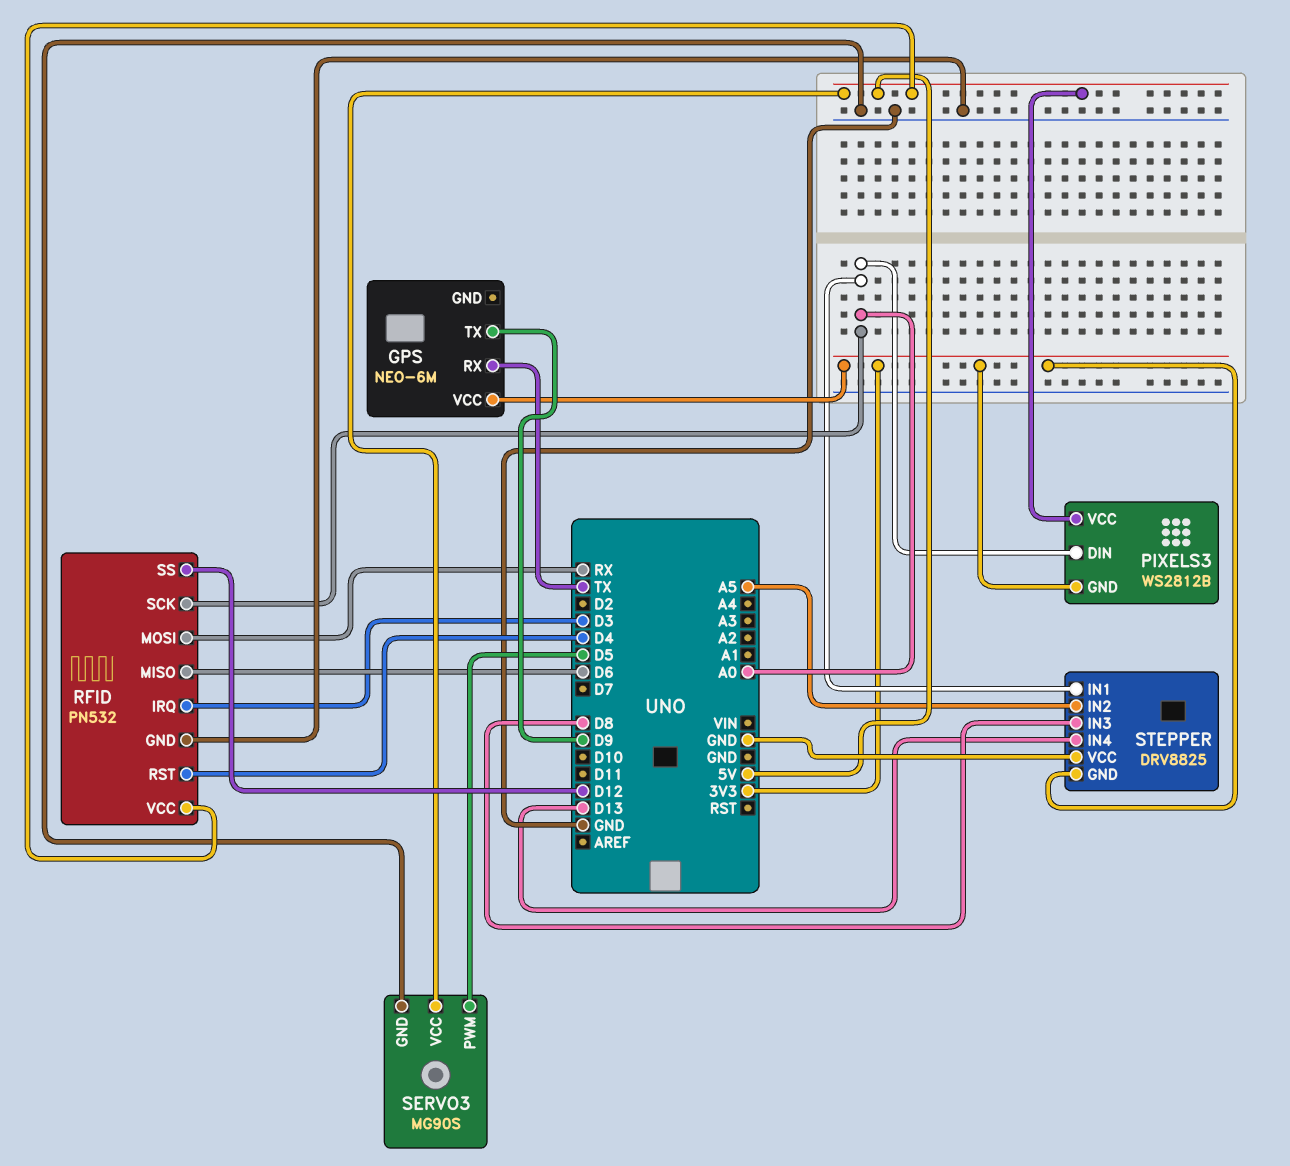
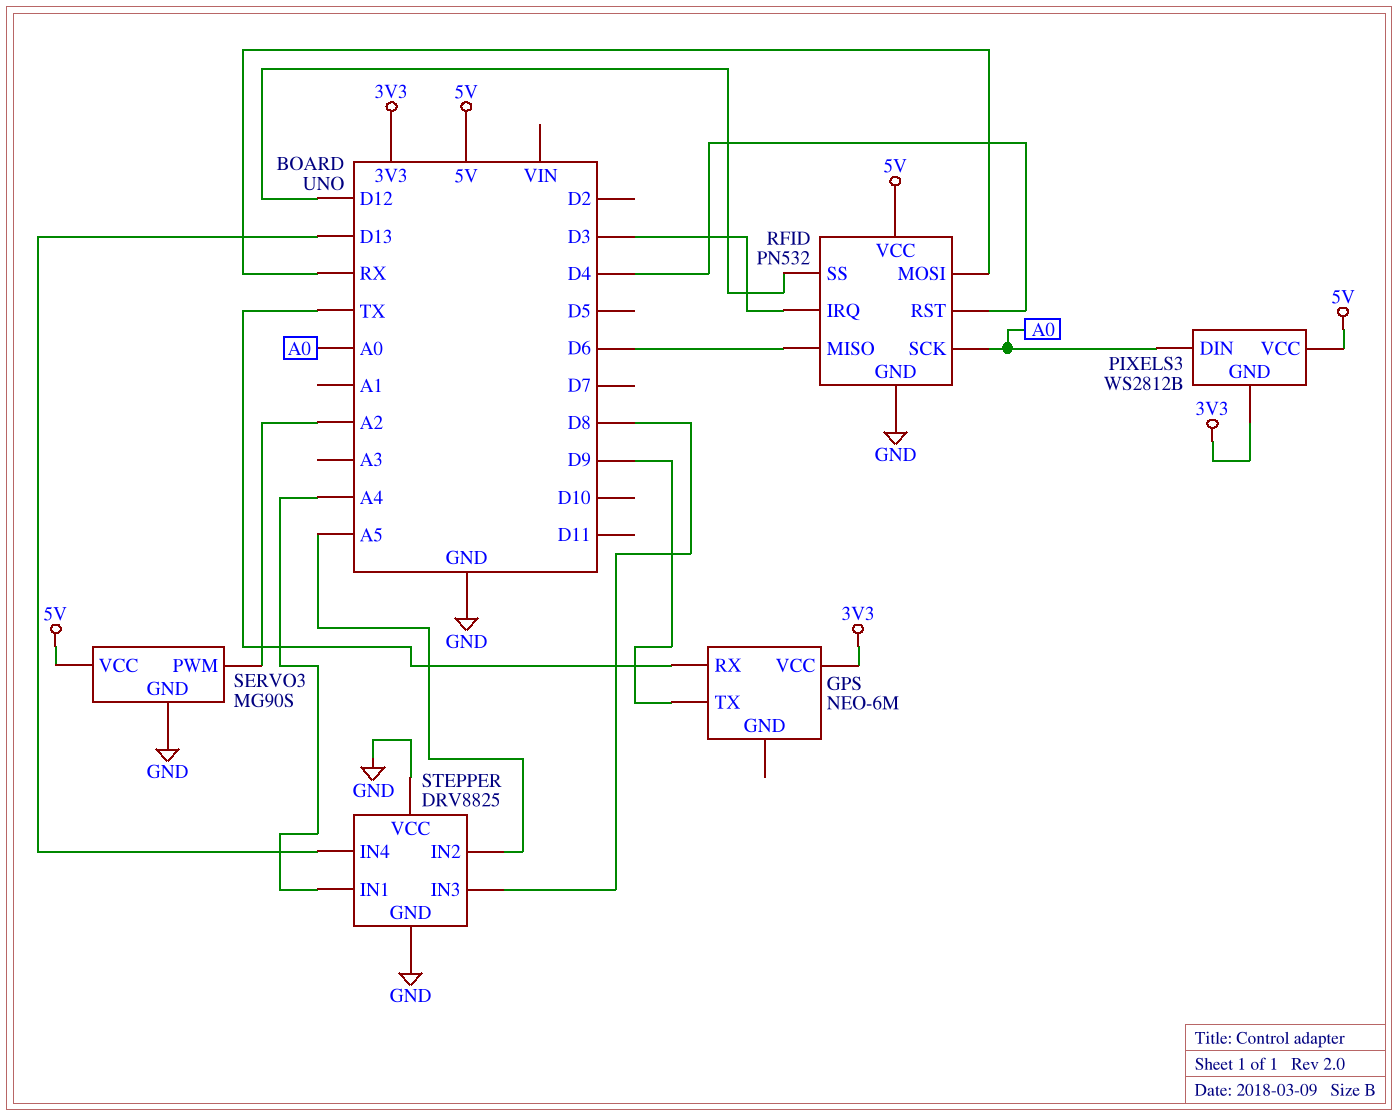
SERVO3 pin PWM: D5 -> A2
STEPPER pin GND: 3V3 -> GND
STEPPER pin IN1: A0 -> A4

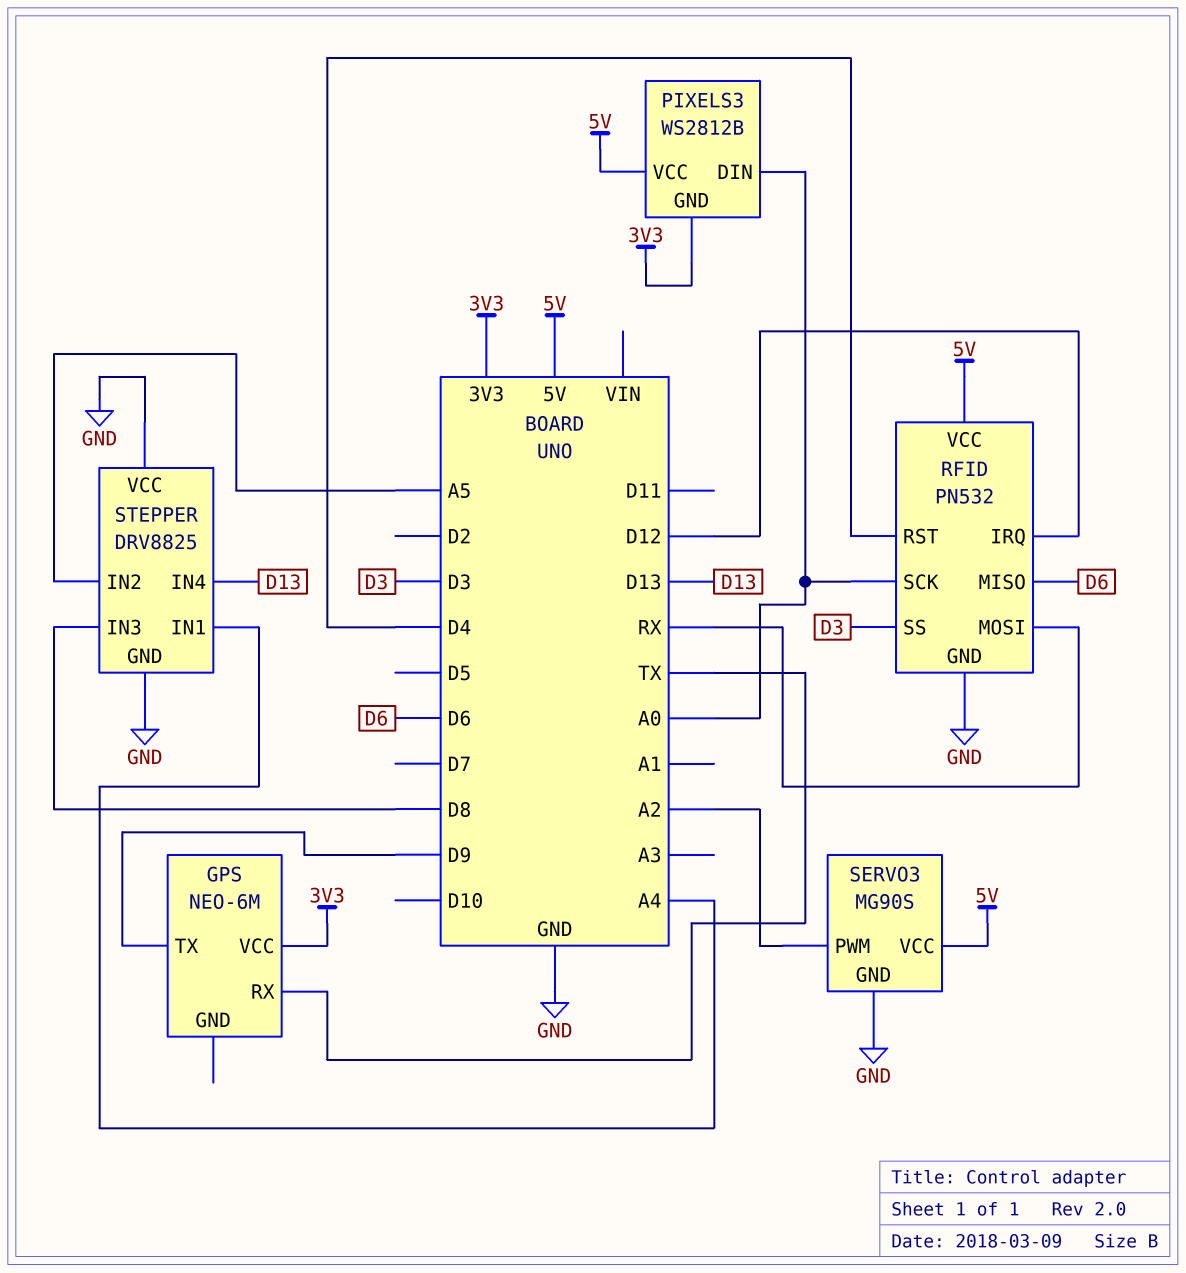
RFID pin IRQ: D3 -> D12
RFID pin SS: D12 -> D3

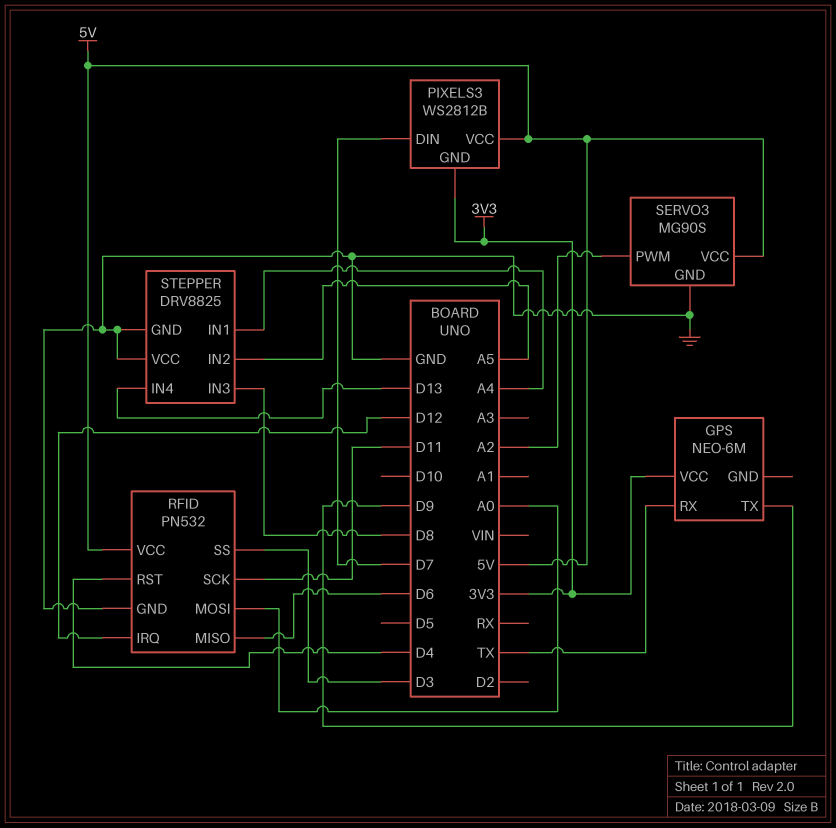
PIXELS3 pin DIN: A0 -> D7
RFID pin MOSI: RX -> A0
RFID pin SCK: A0 -> D11

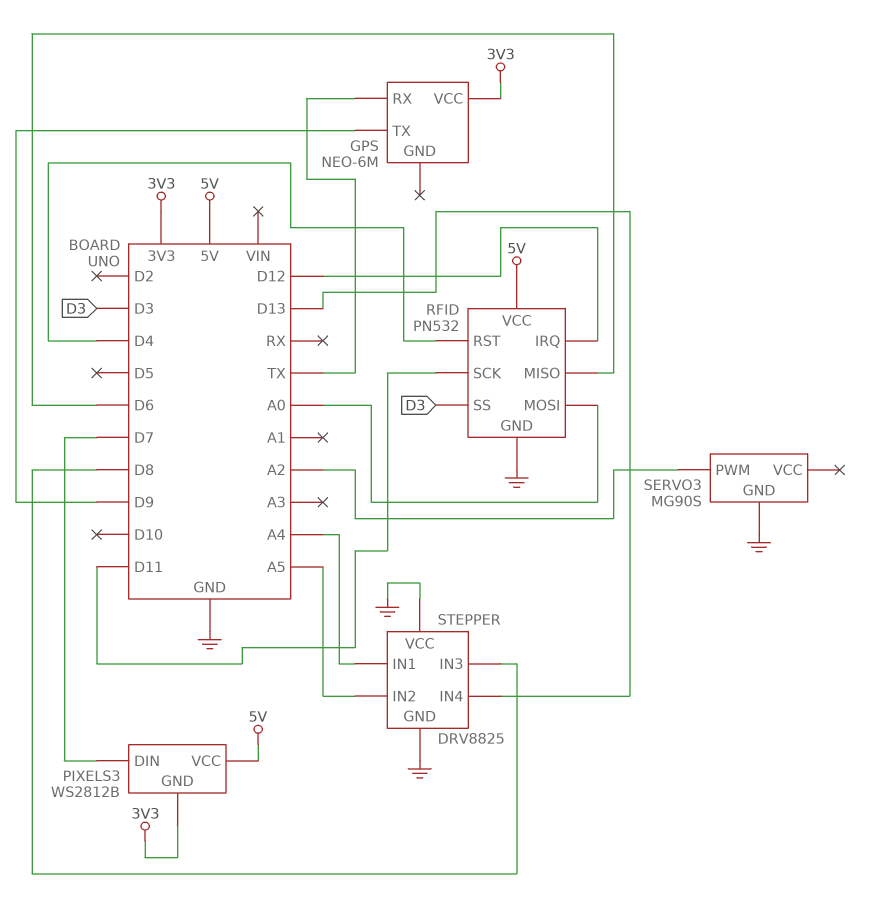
SERVO3 pin VCC: 5V -> none

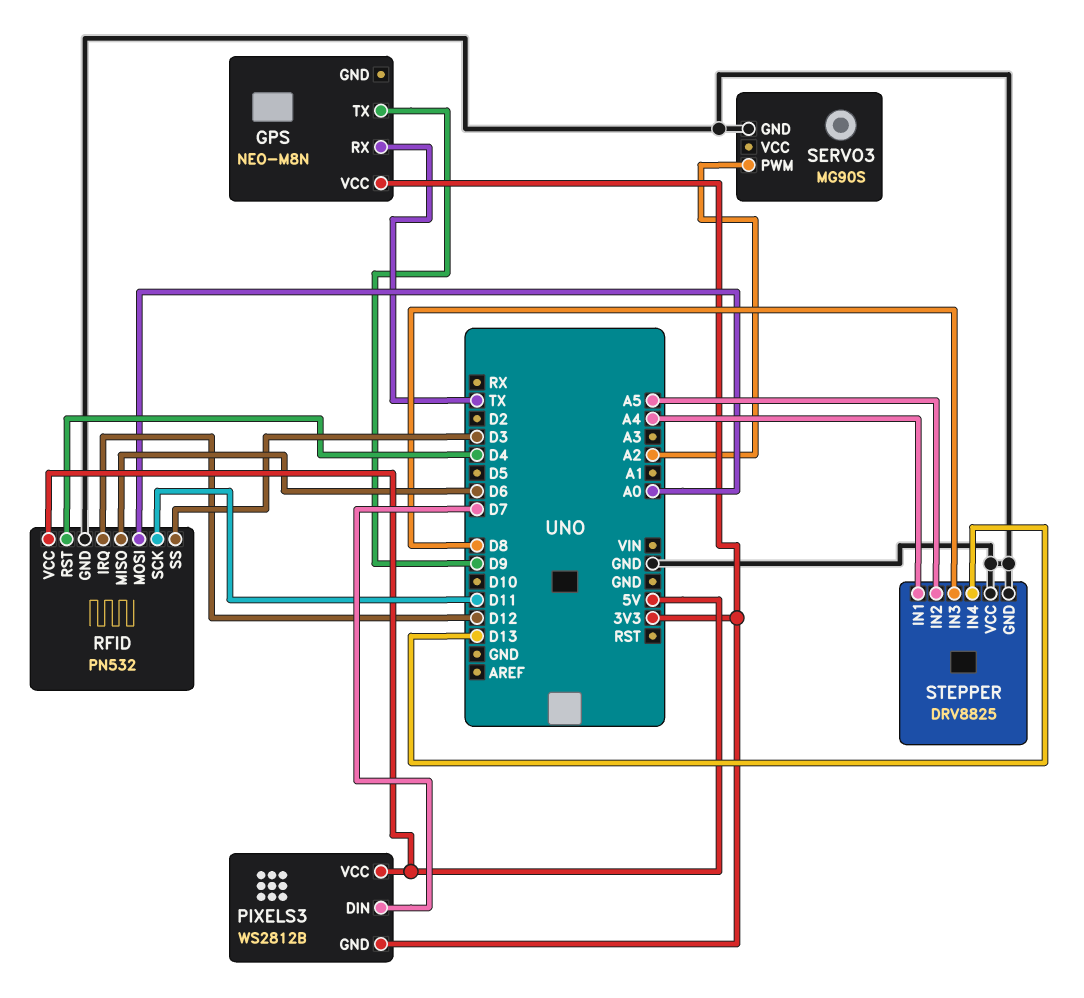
GPS: NEO-6M -> NEO-M8N

